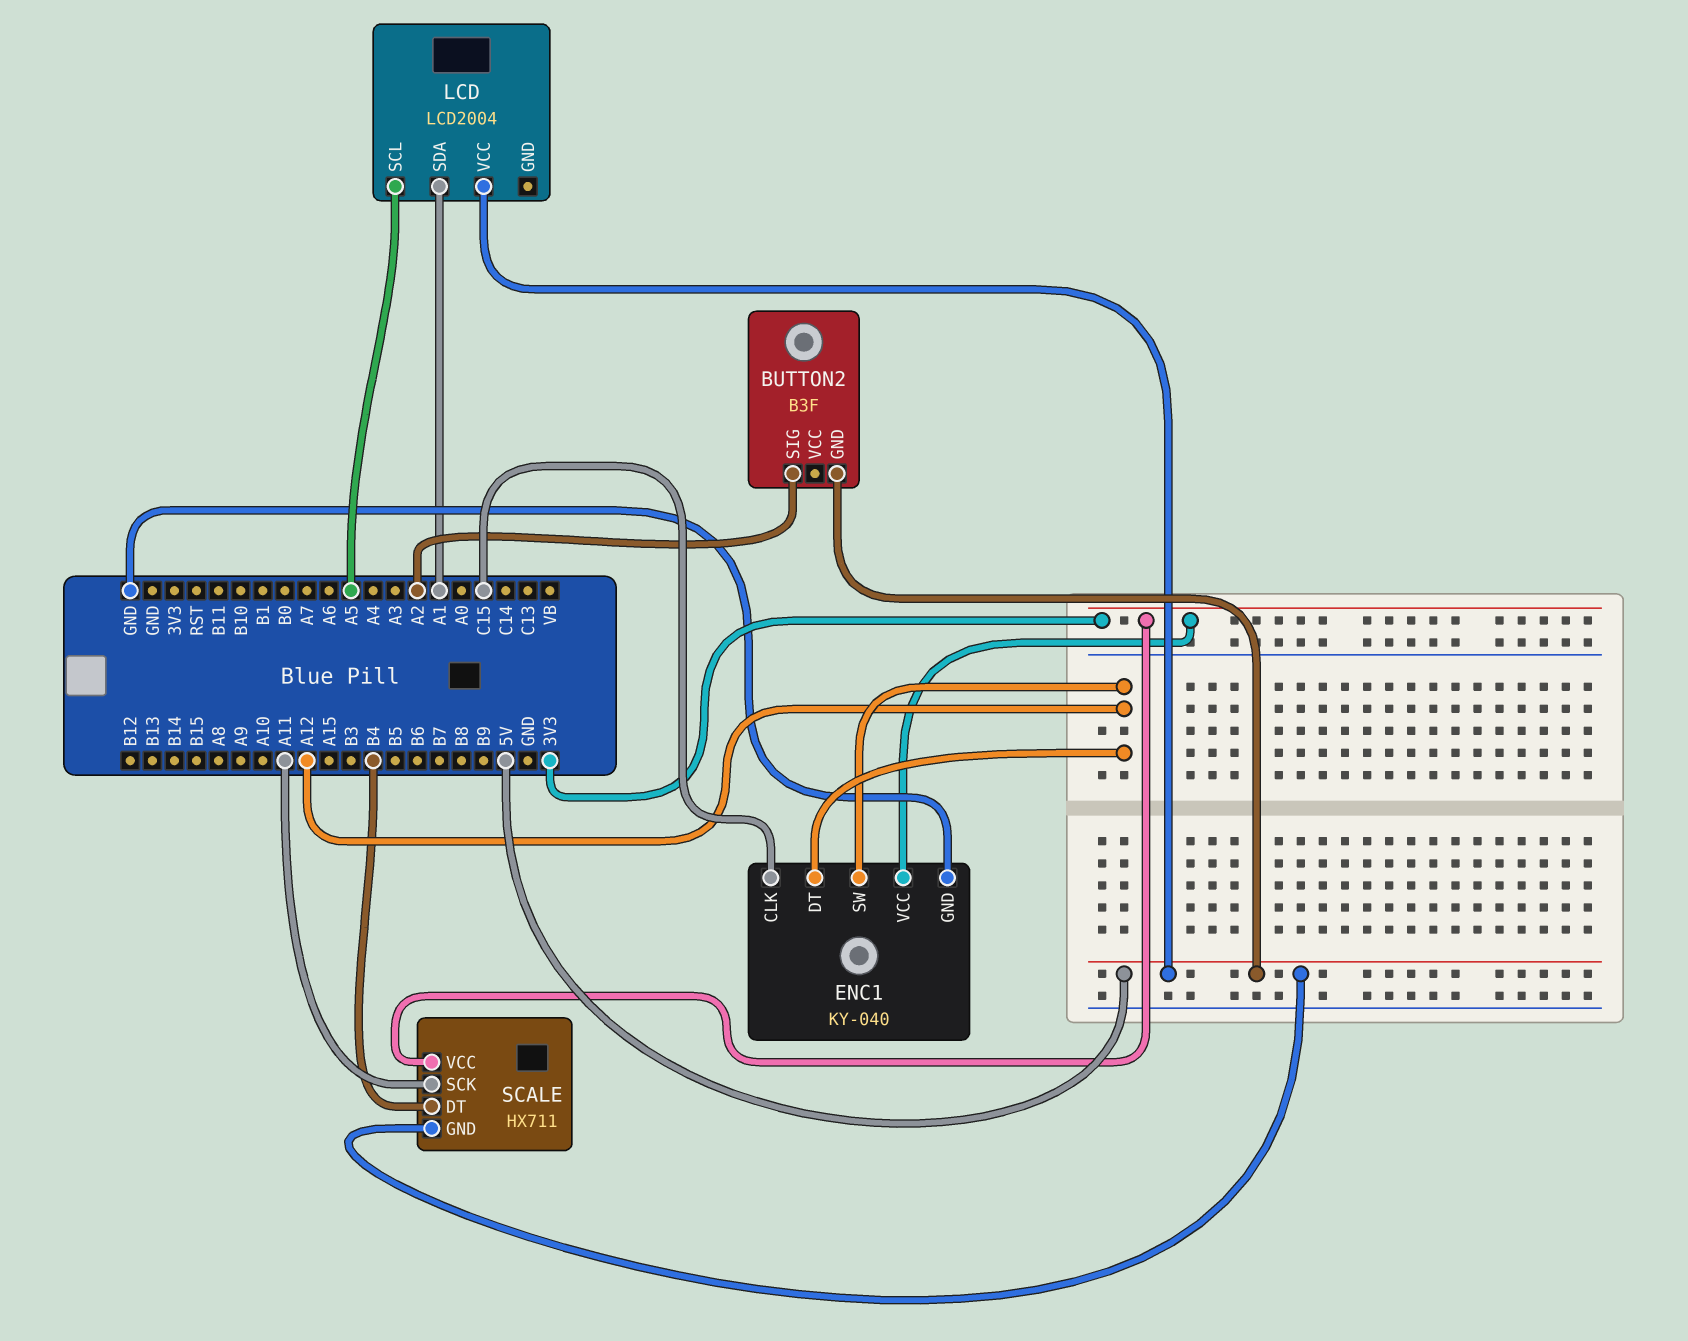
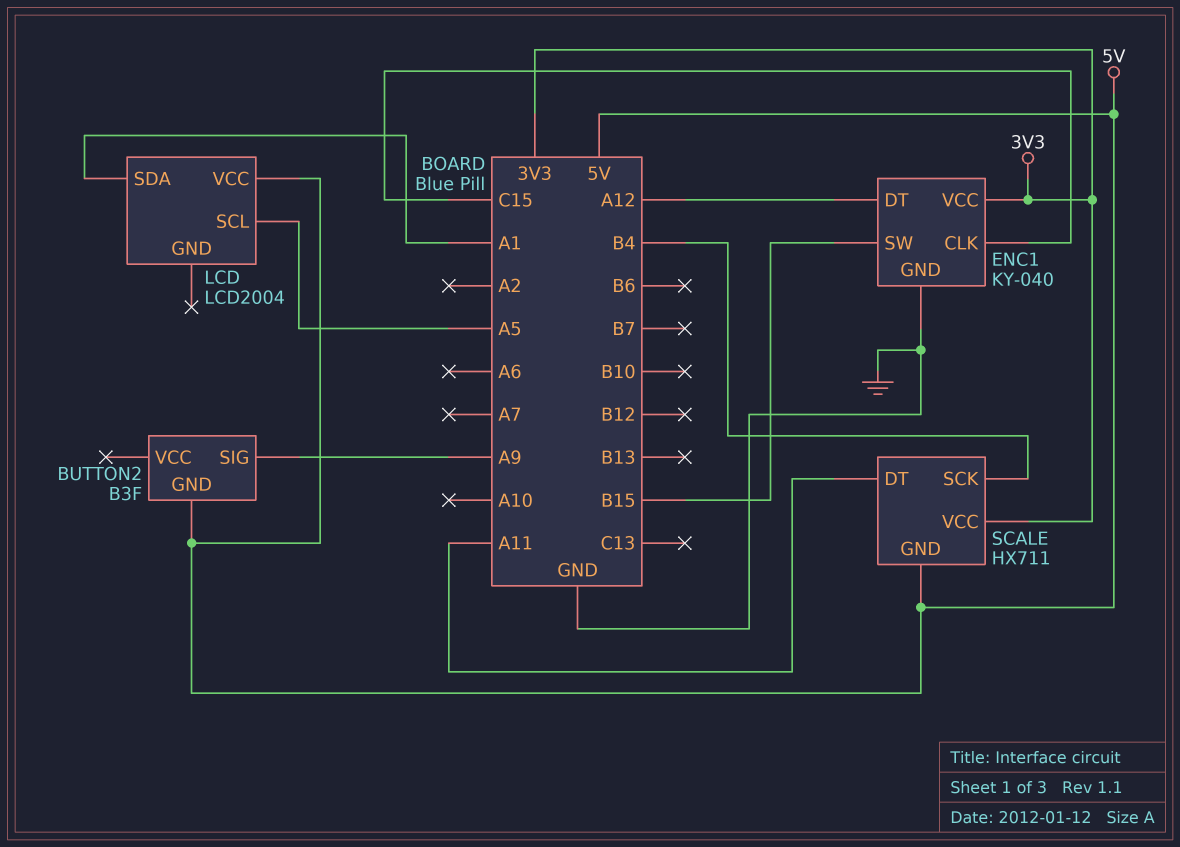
BUTTON2 pin SIG: A2 -> A9
ENC1 pin SW: A12 -> B15
SCALE pin DT: B4 -> A11
SCALE pin SCK: A11 -> B4

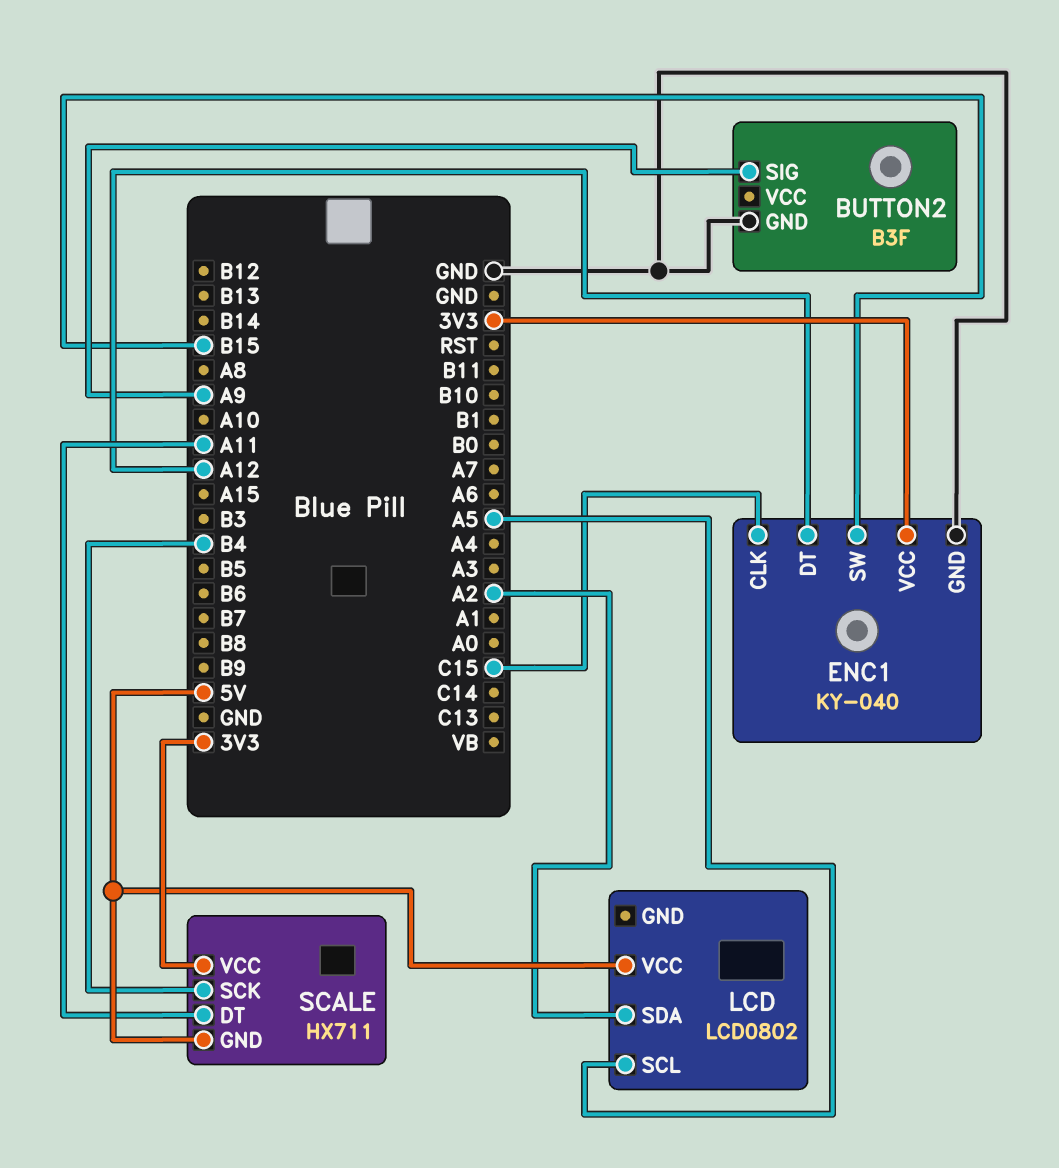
BUTTON2 pin GND: 5V -> GND
LCD: LCD2004 -> LCD0802
LCD pin SDA: A1 -> A2

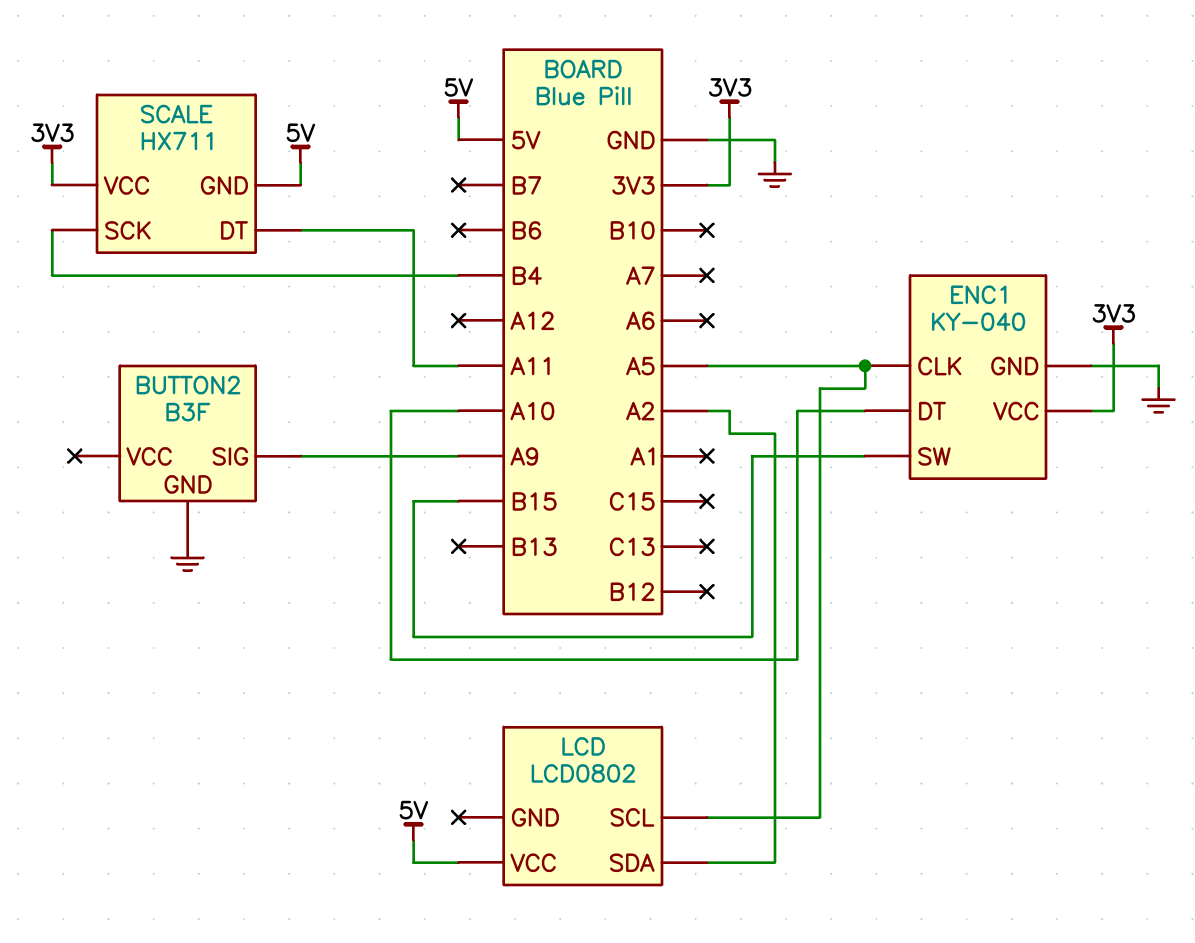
ENC1 pin CLK: C15 -> A5
ENC1 pin DT: A12 -> A10

